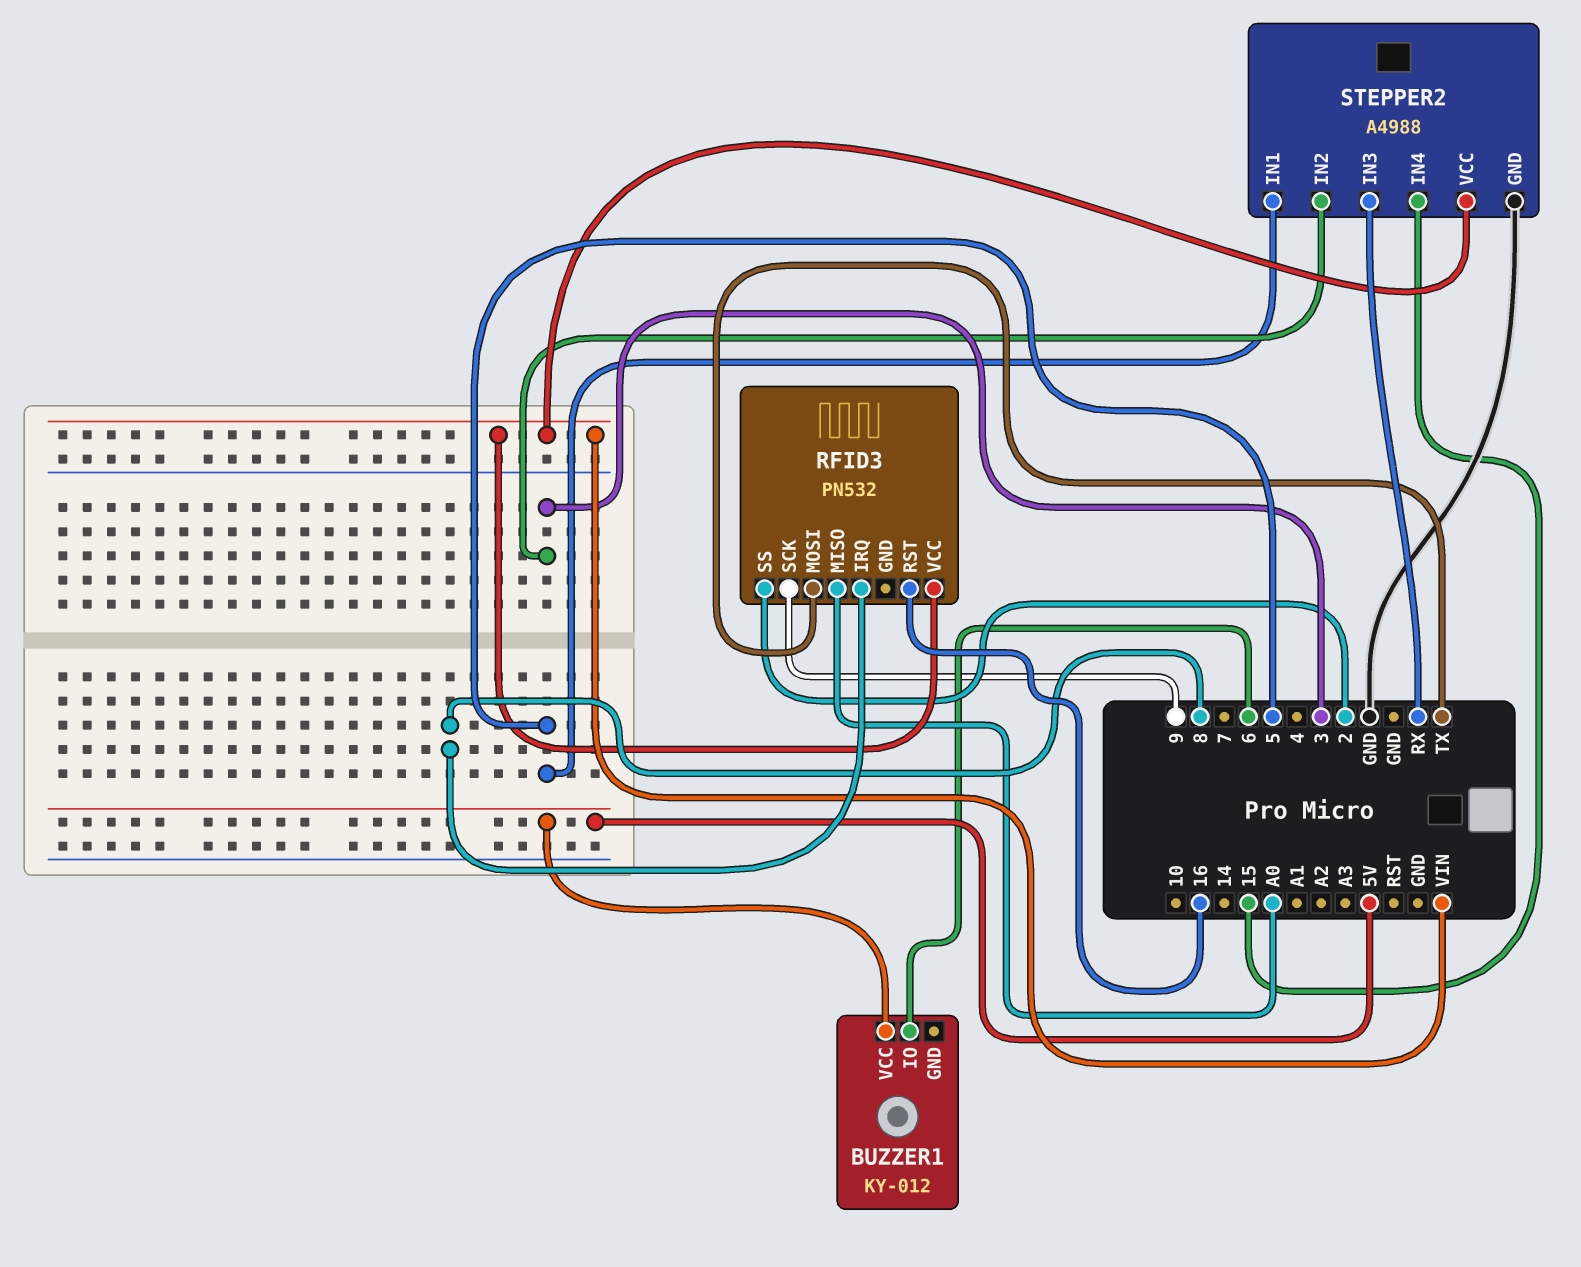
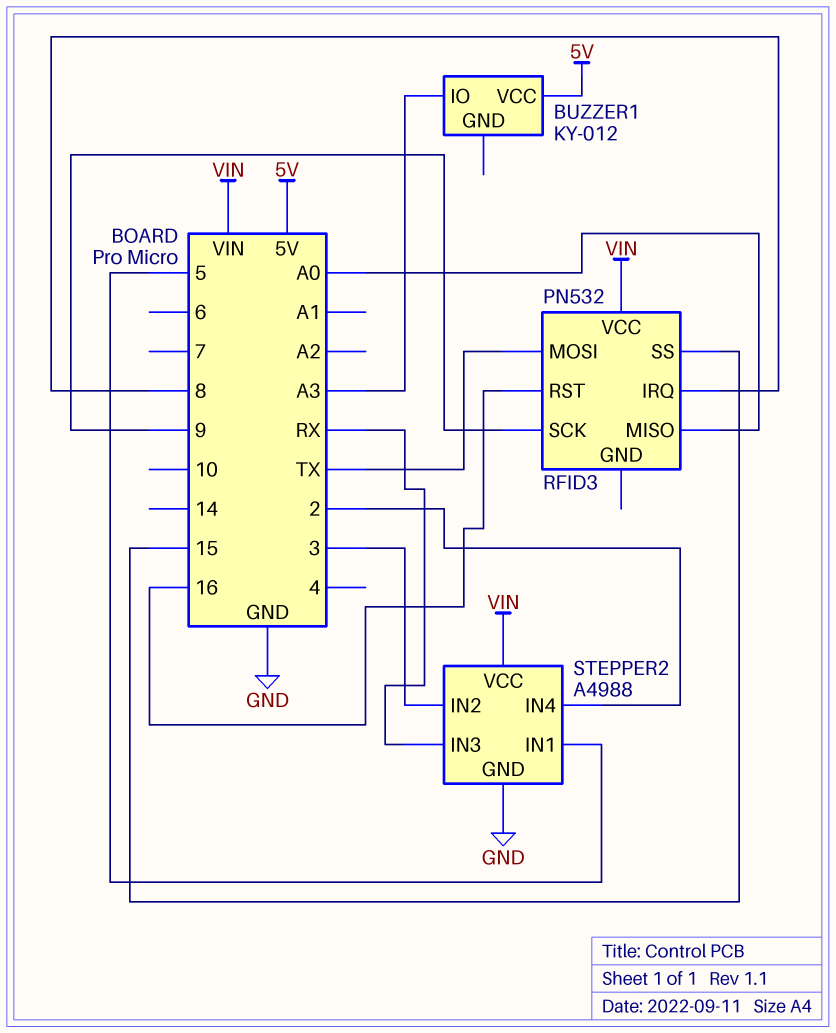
BUZZER1 pin IO: 6 -> A3
RFID3 pin SS: 2 -> 15
STEPPER2 pin IN4: 15 -> 2

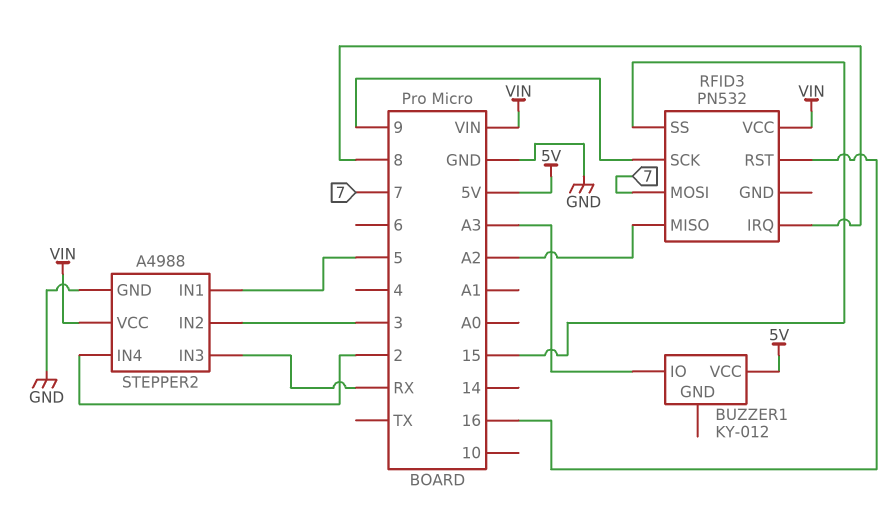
RFID3 pin MISO: A0 -> A2
RFID3 pin MOSI: TX -> 7

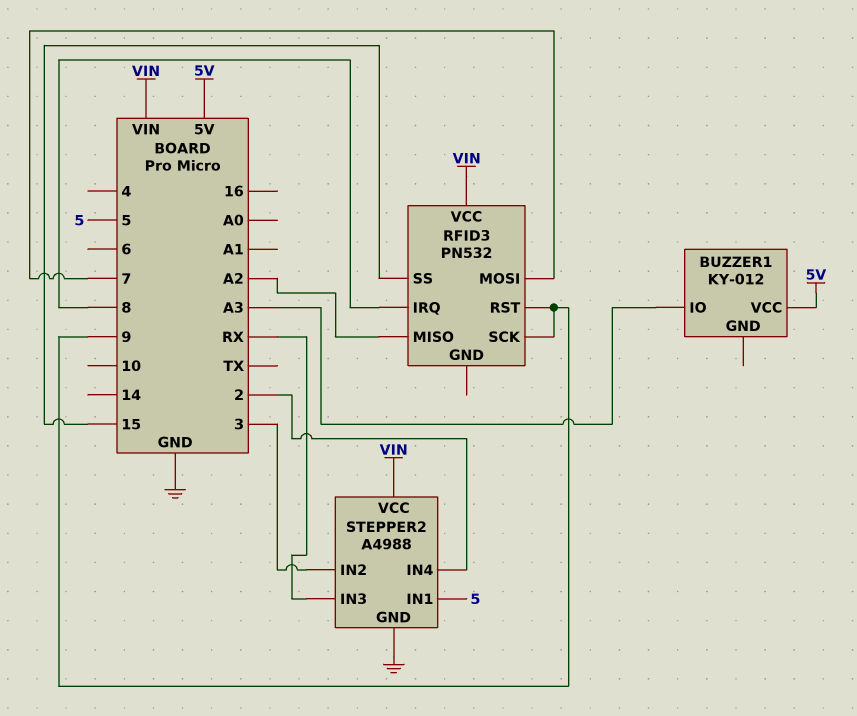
RFID3 pin RST: 16 -> 9

